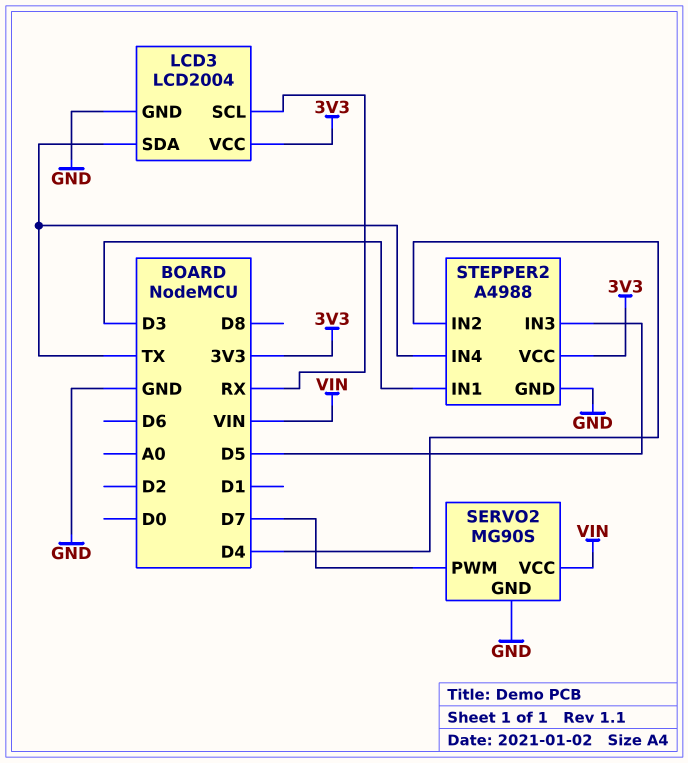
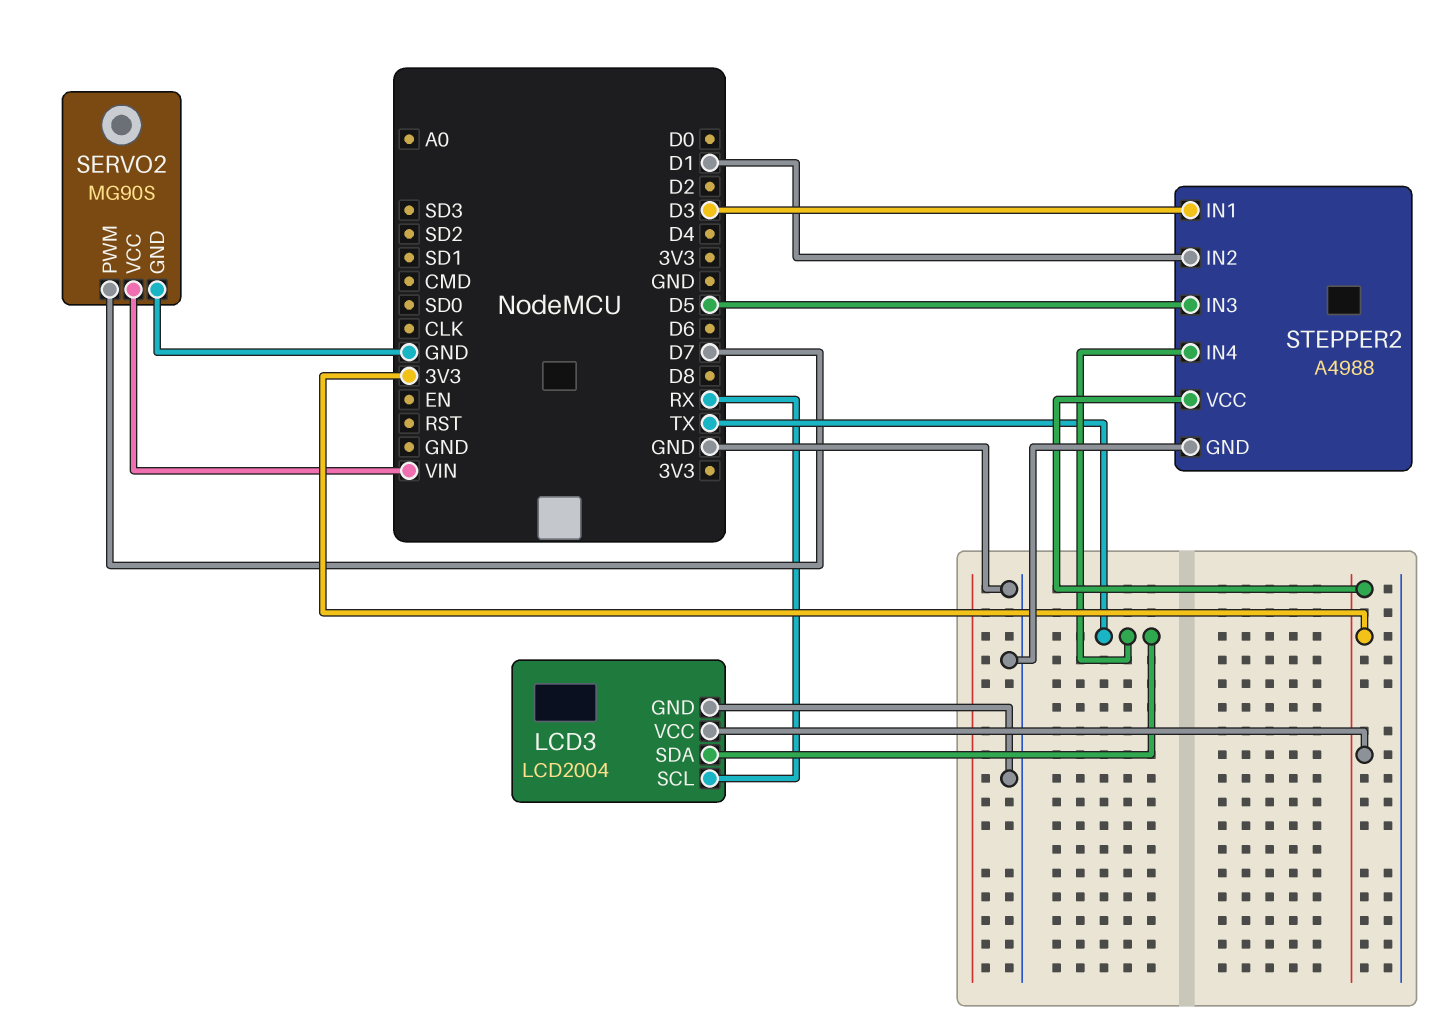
STEPPER2 pin IN2: D4 -> D1

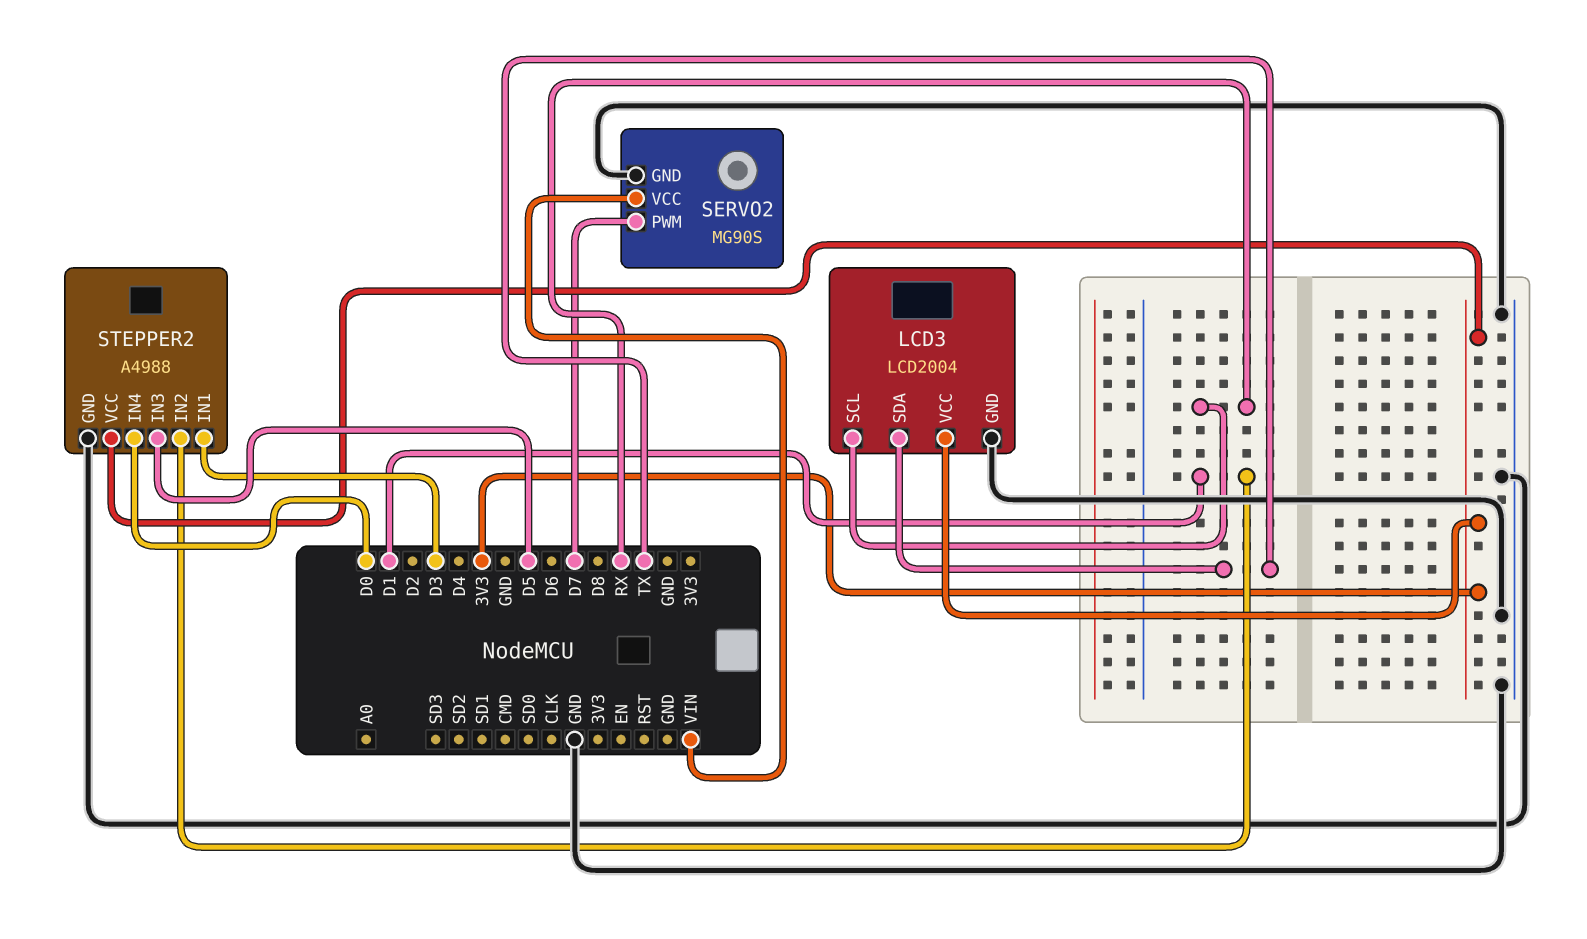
STEPPER2 pin IN4: TX -> D0

